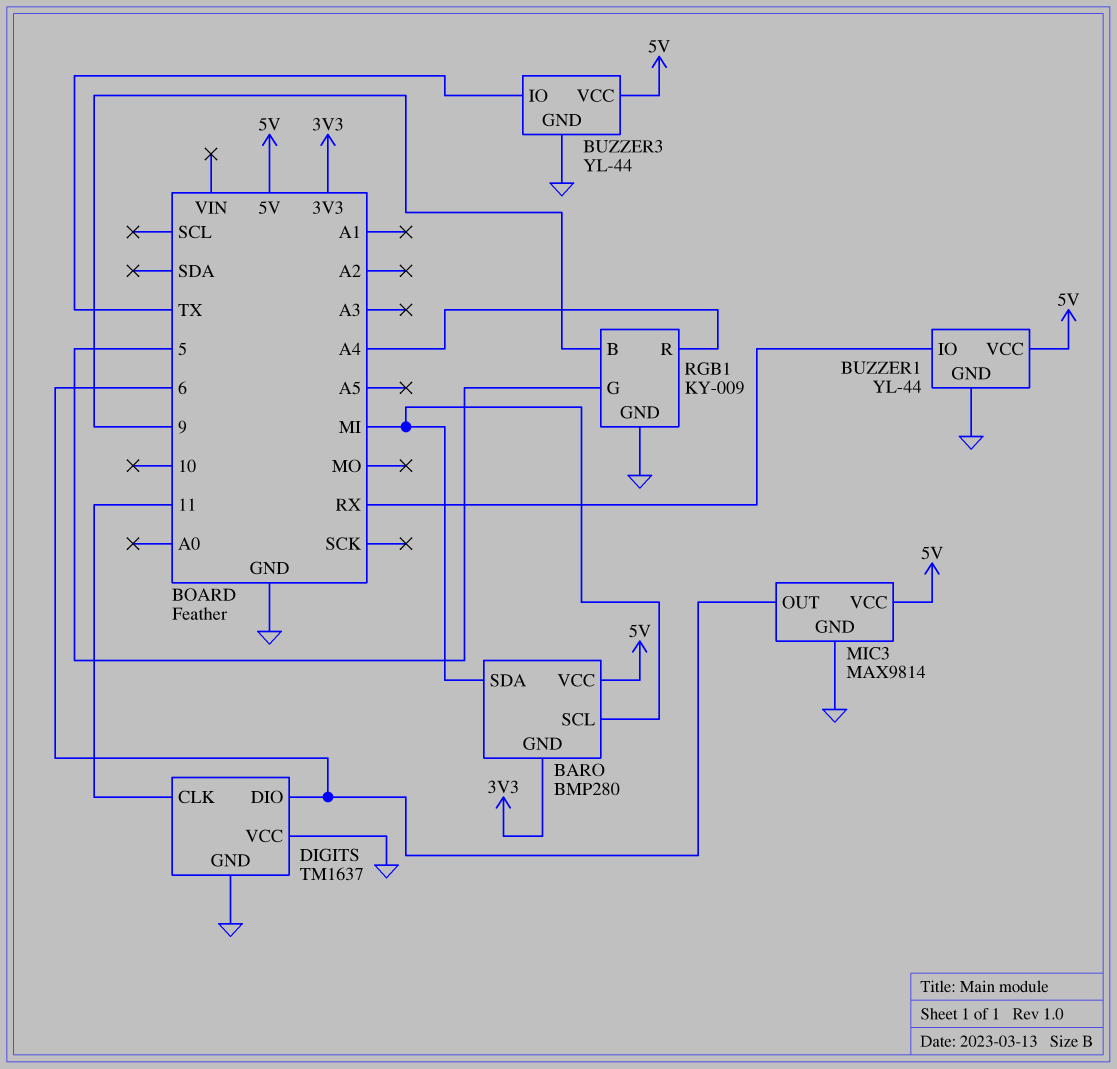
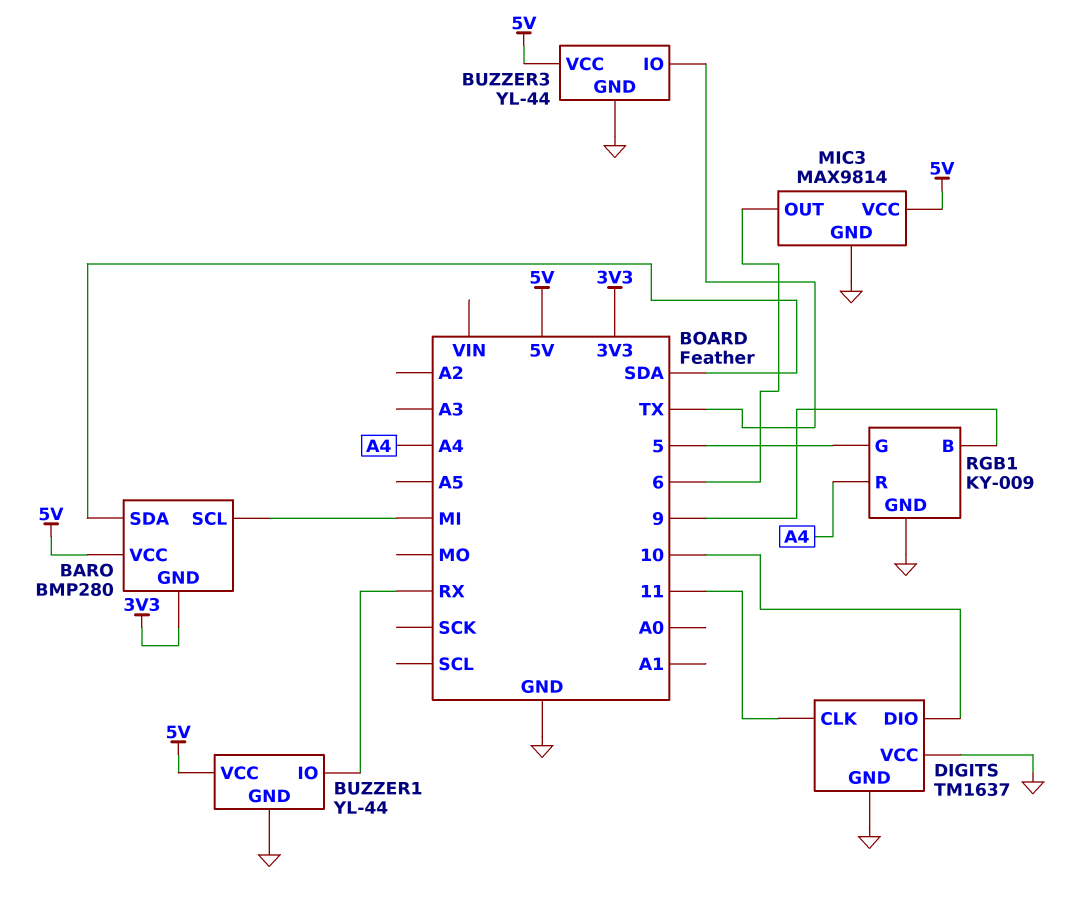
BARO pin SDA: MI -> SDA
DIGITS pin DIO: 6 -> 10

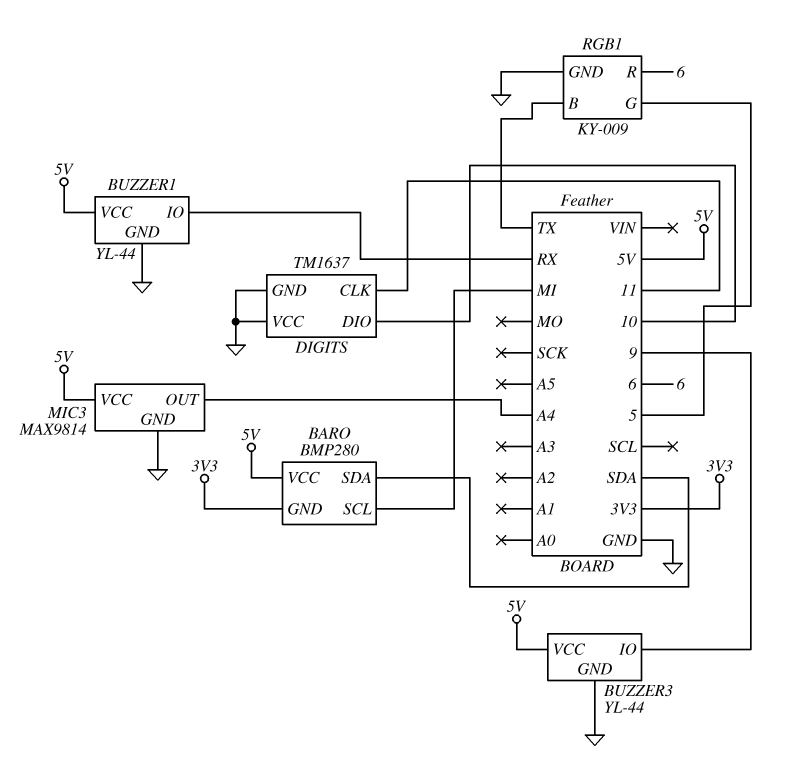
BUZZER3 pin IO: TX -> 9
MIC3 pin OUT: 6 -> A4
RGB1 pin B: 9 -> TX
RGB1 pin R: A4 -> 6

